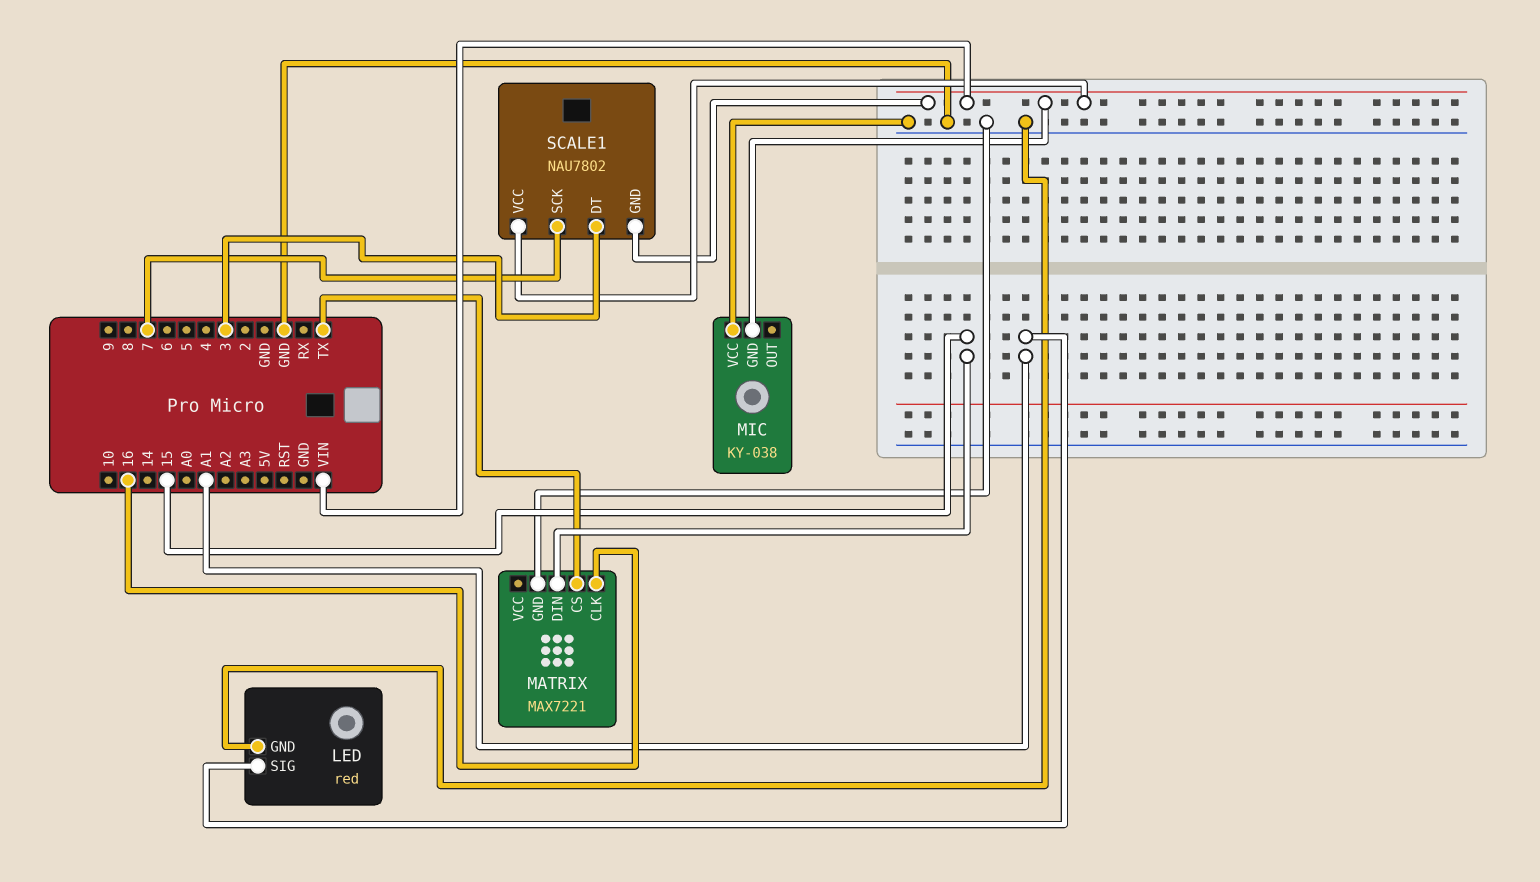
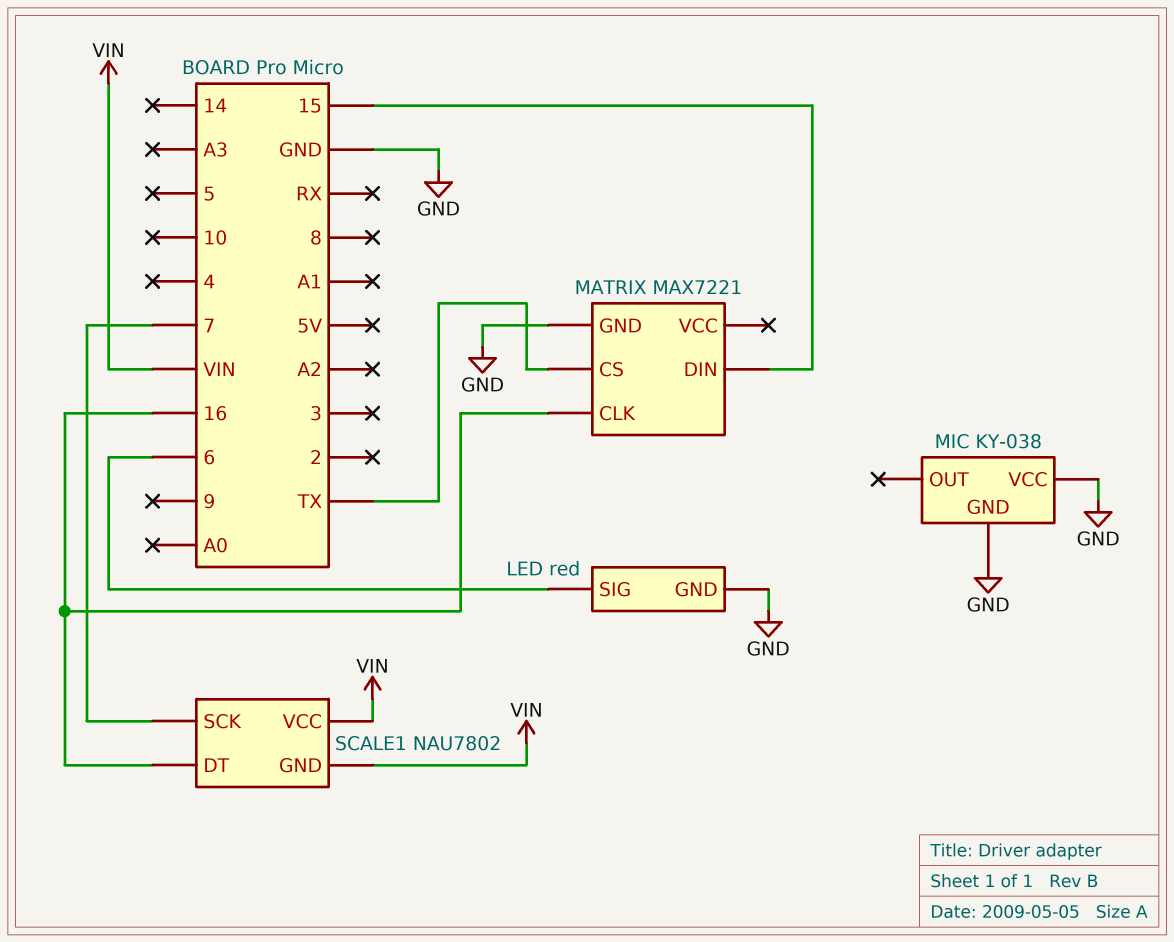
LED pin SIG: A1 -> 6
MIC pin GND: VIN -> GND
SCALE1 pin DT: 3 -> 16

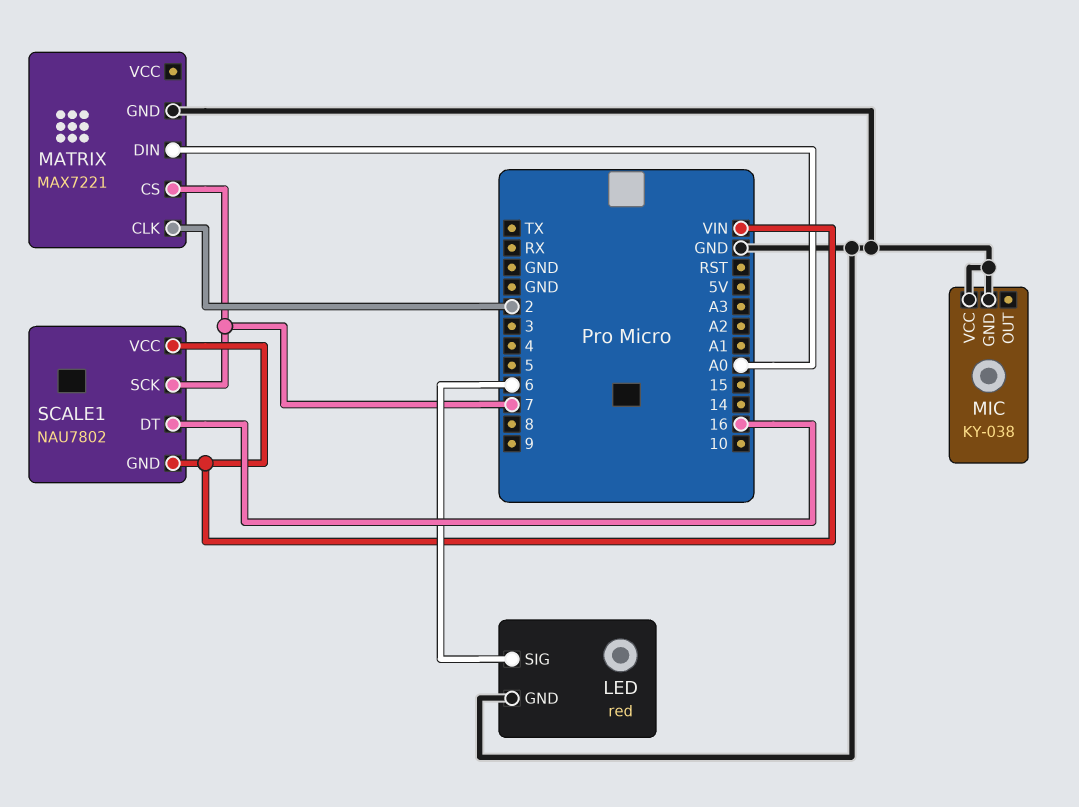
MATRIX pin CLK: 16 -> 2
MATRIX pin CS: TX -> 7
MATRIX pin DIN: 15 -> A0

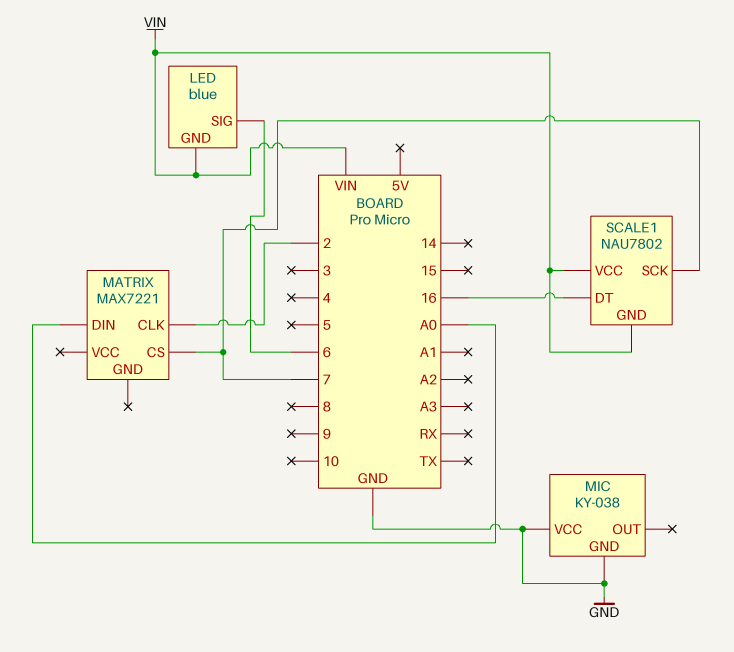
LED: red -> blue
LED pin GND: GND -> VIN
MATRIX pin GND: GND -> none

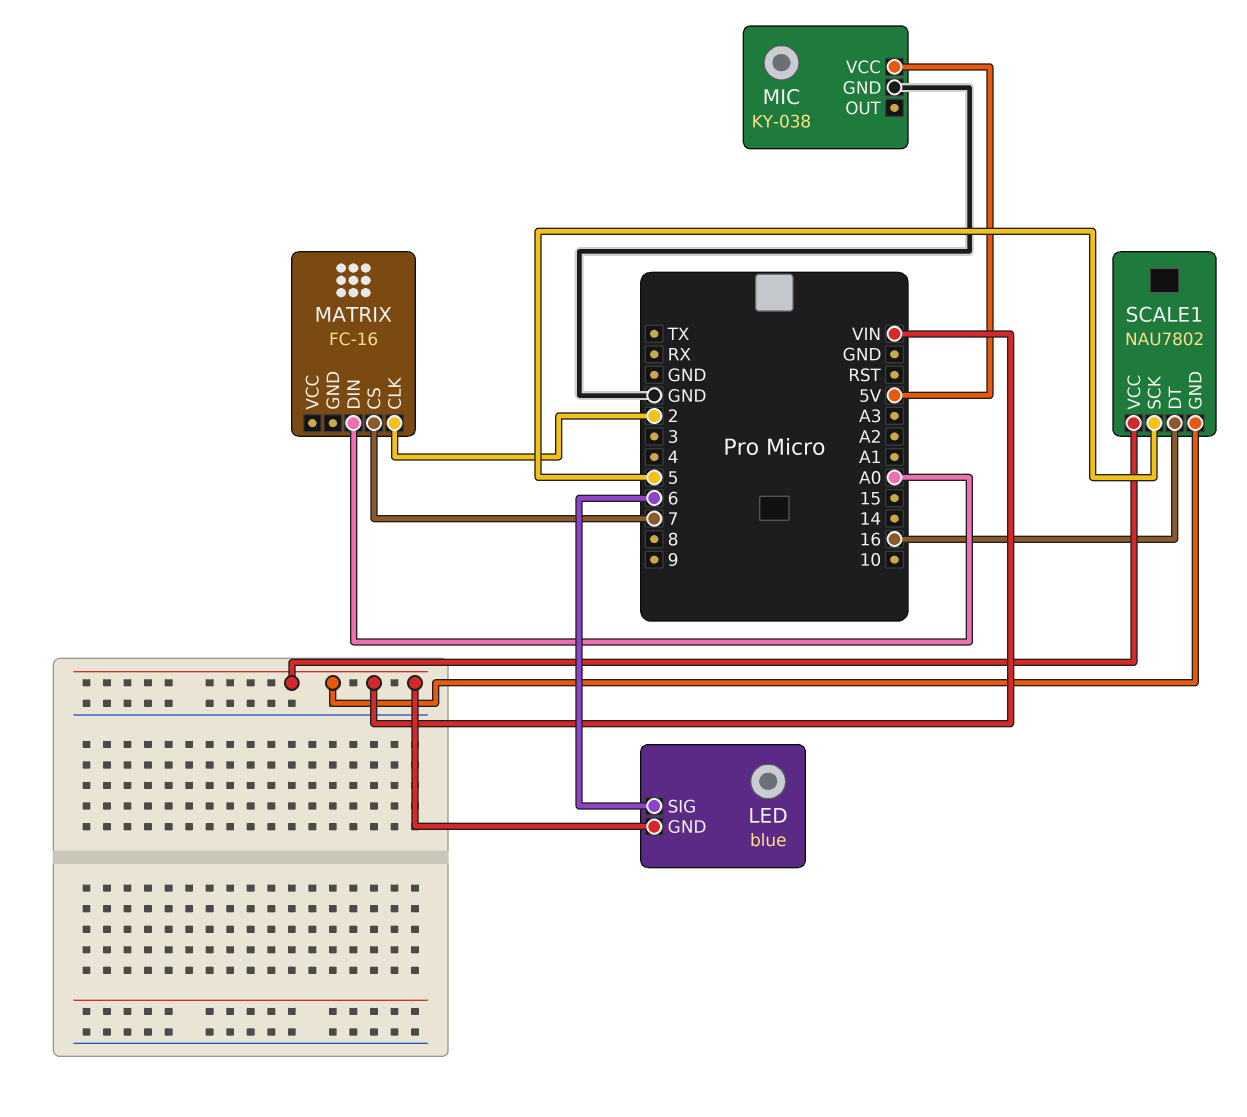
MATRIX: MAX7221 -> FC-16
MIC pin VCC: GND -> 5V
SCALE1 pin SCK: 7 -> 5

